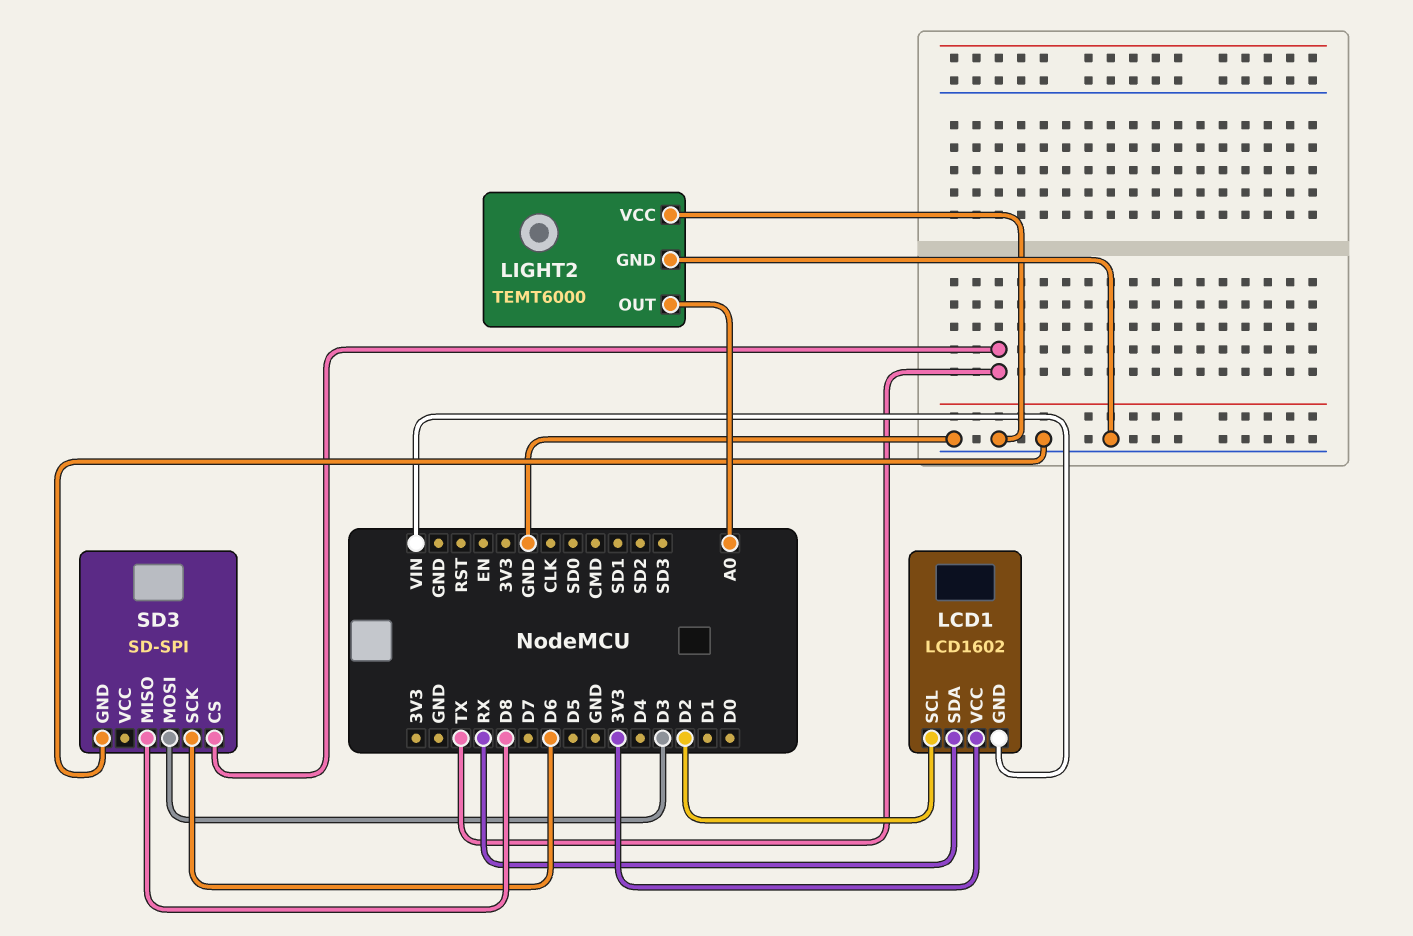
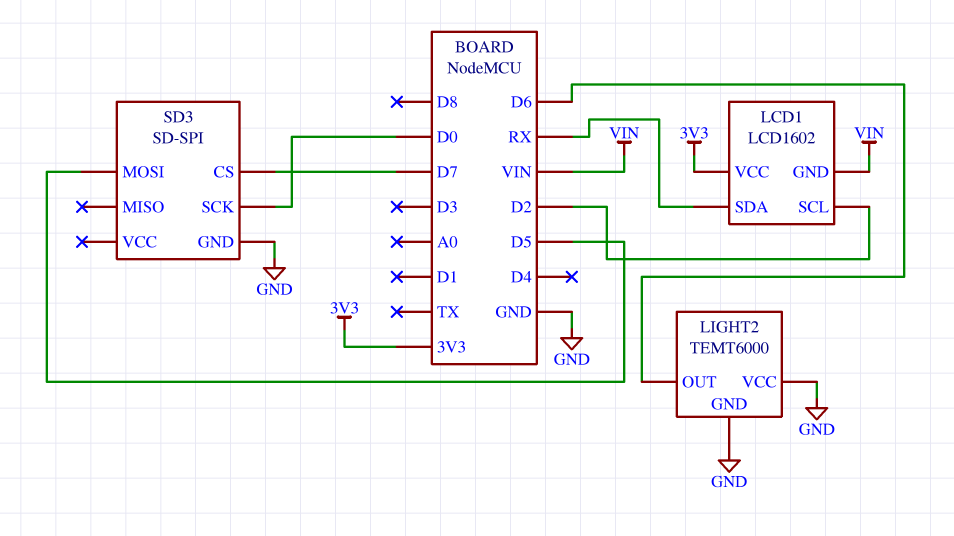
LIGHT2 pin OUT: A0 -> D6
SD3 pin CS: TX -> D7
SD3 pin MISO: D8 -> none
SD3 pin MOSI: D3 -> D5
SD3 pin SCK: D6 -> D0

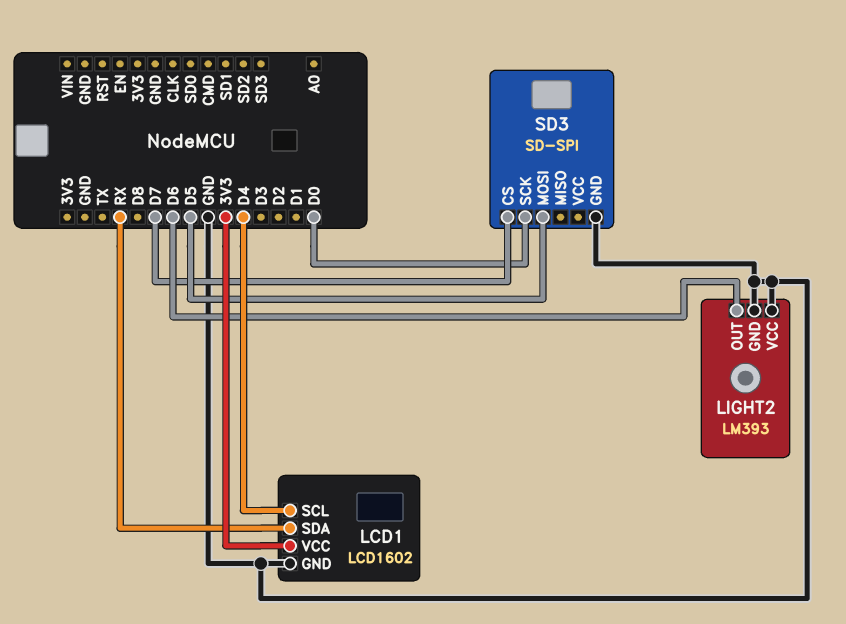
LCD1 pin GND: VIN -> GND
LCD1 pin SCL: D2 -> D4
LIGHT2: TEMT6000 -> LM393

